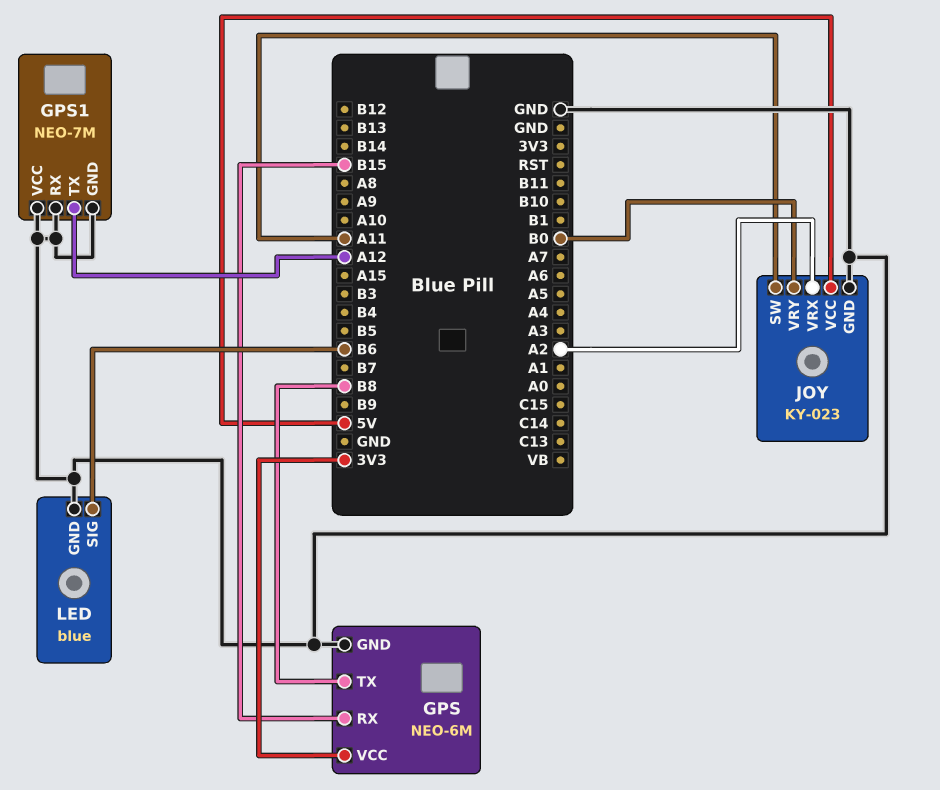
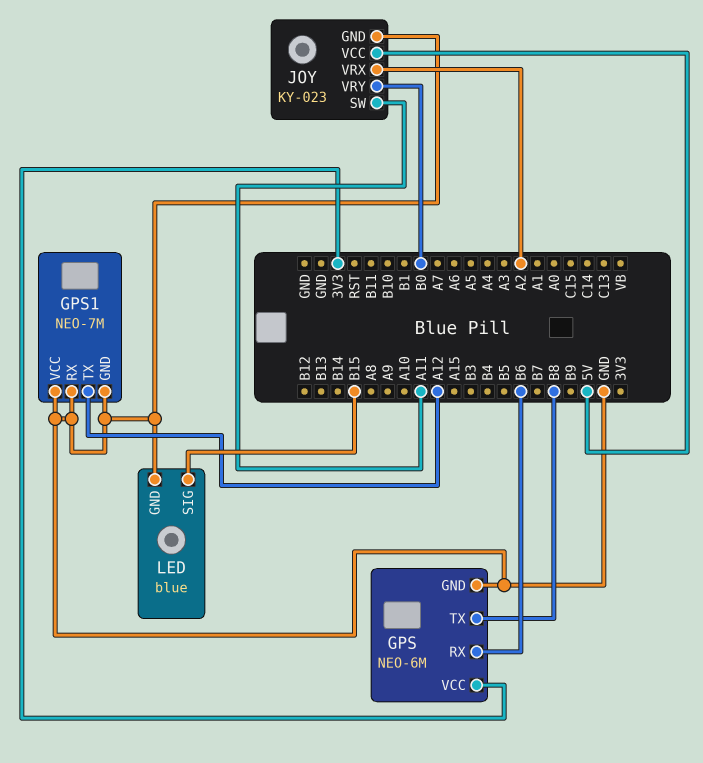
GPS pin RX: B15 -> B6
LED pin SIG: B6 -> B15

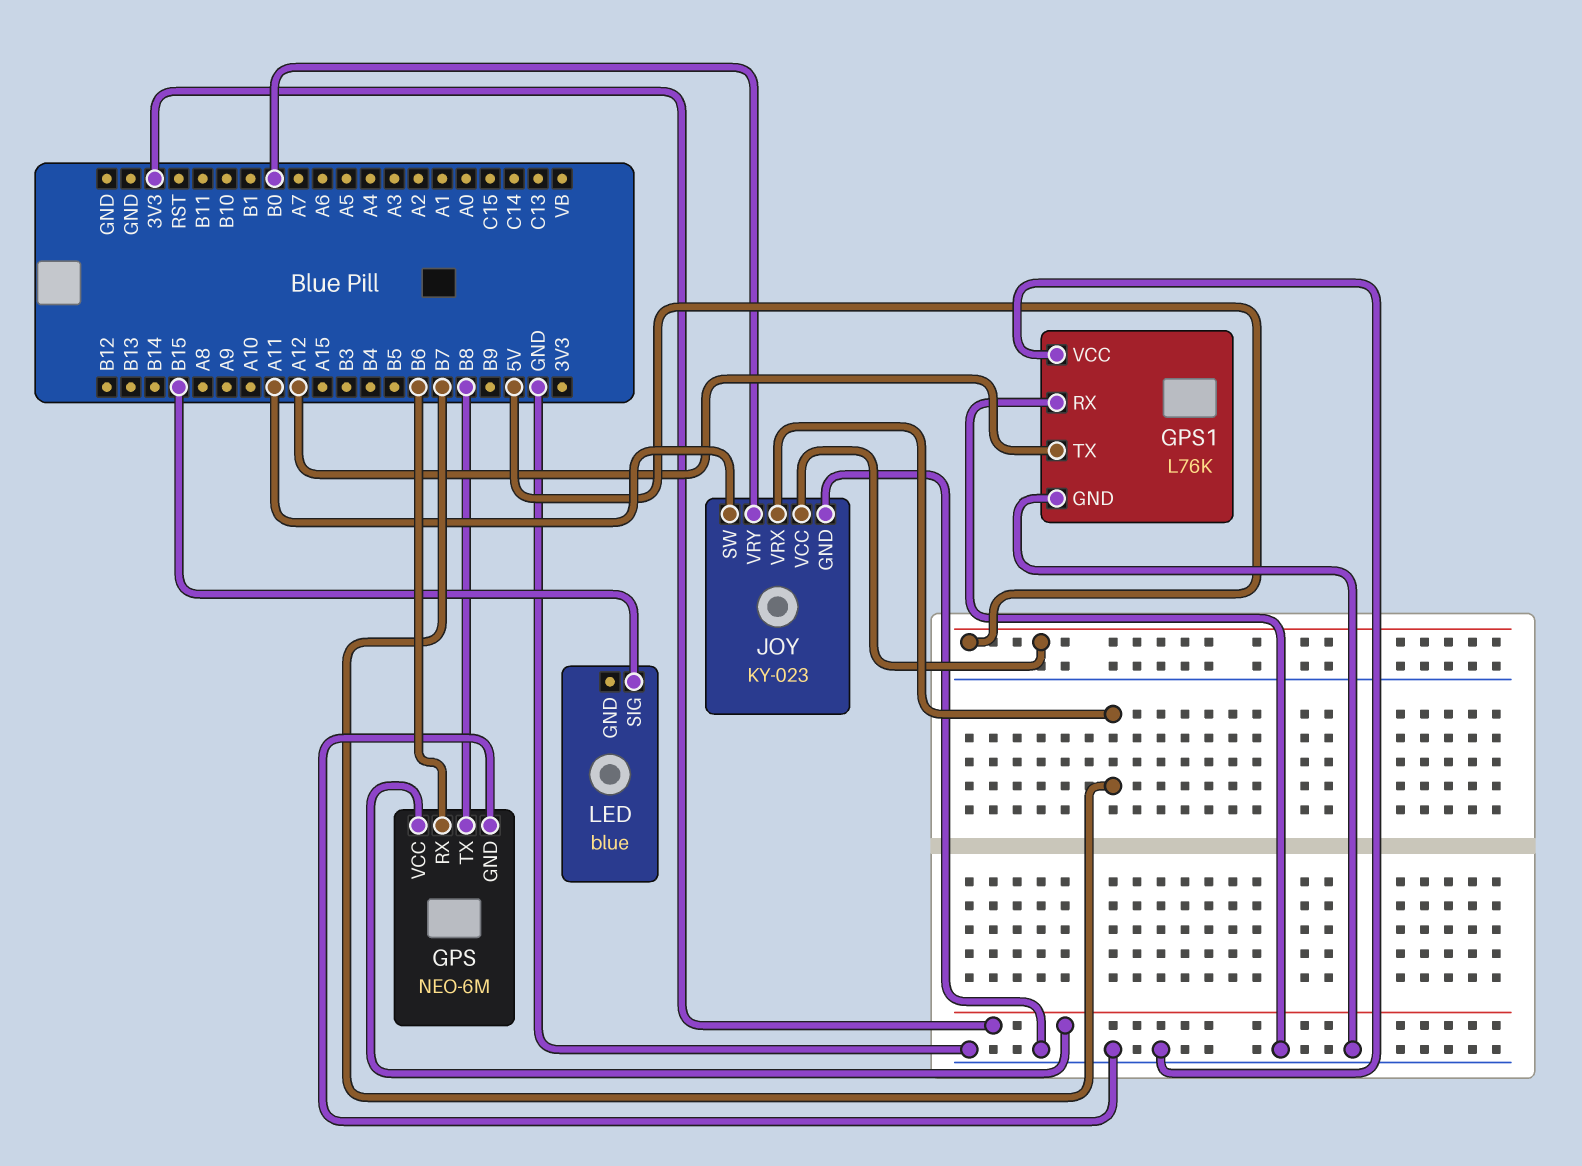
GPS1: NEO-7M -> L76K
JOY pin VRX: A2 -> B7
LED pin GND: GND -> none

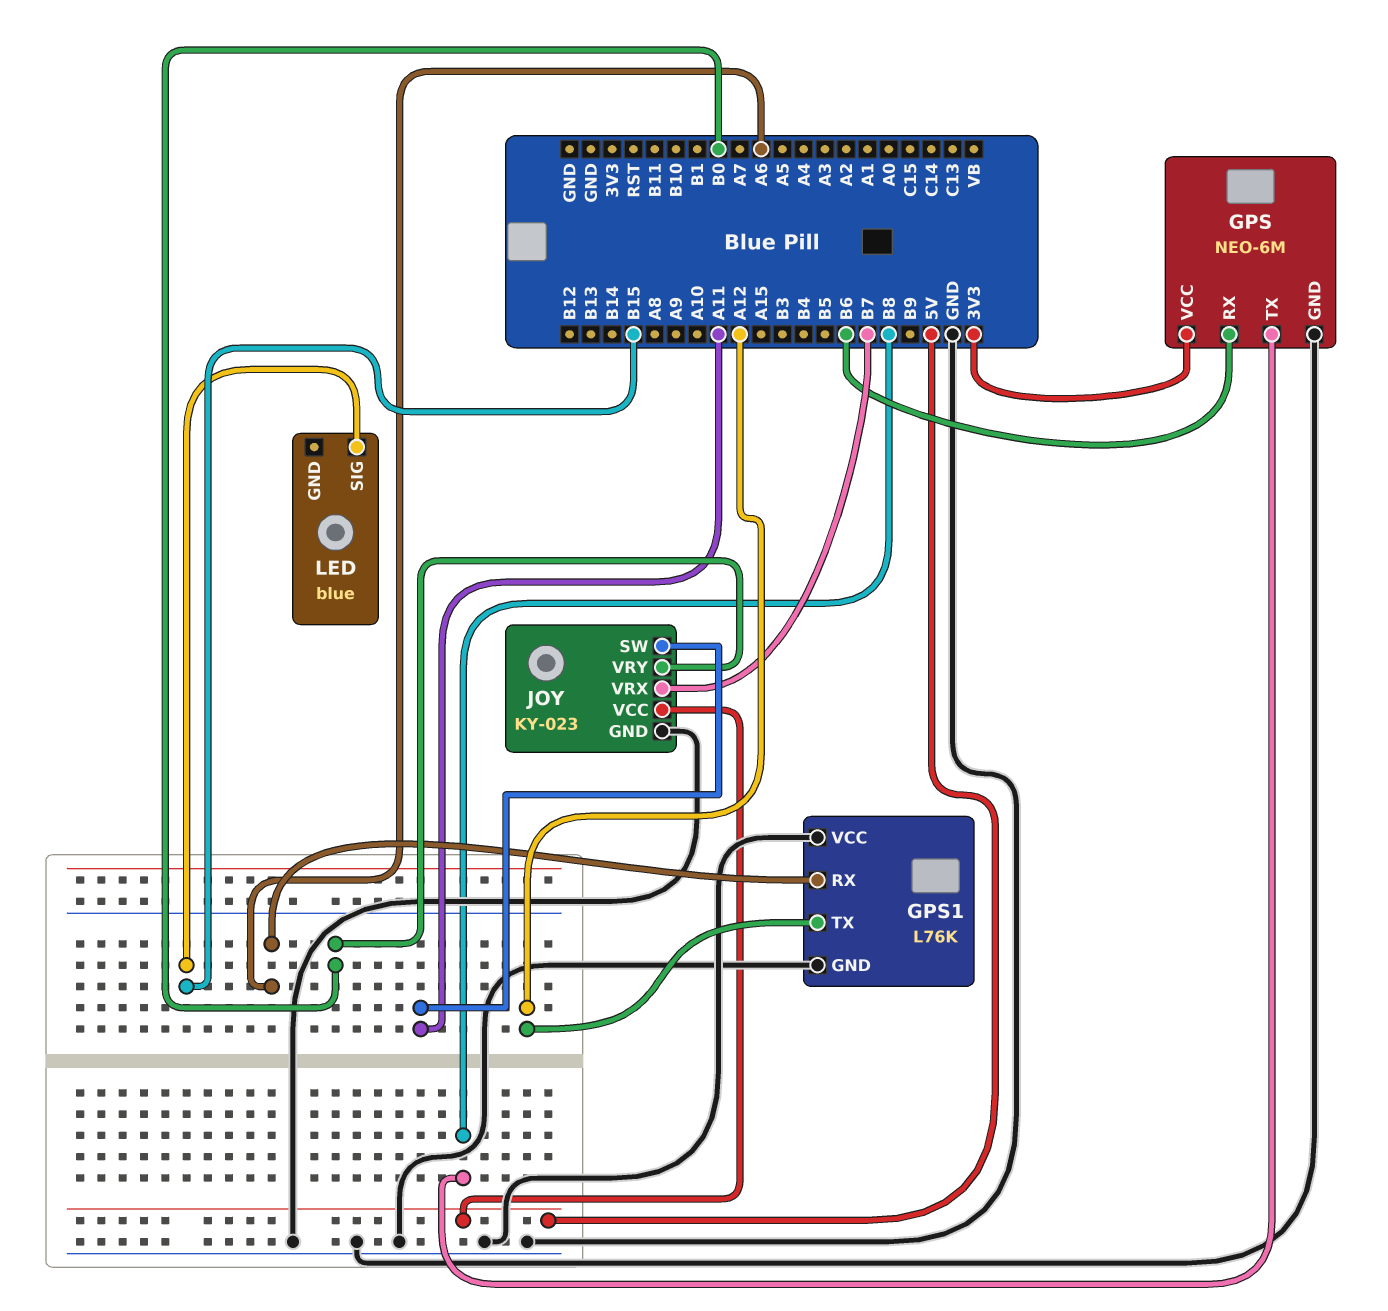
GPS1 pin RX: GND -> A6

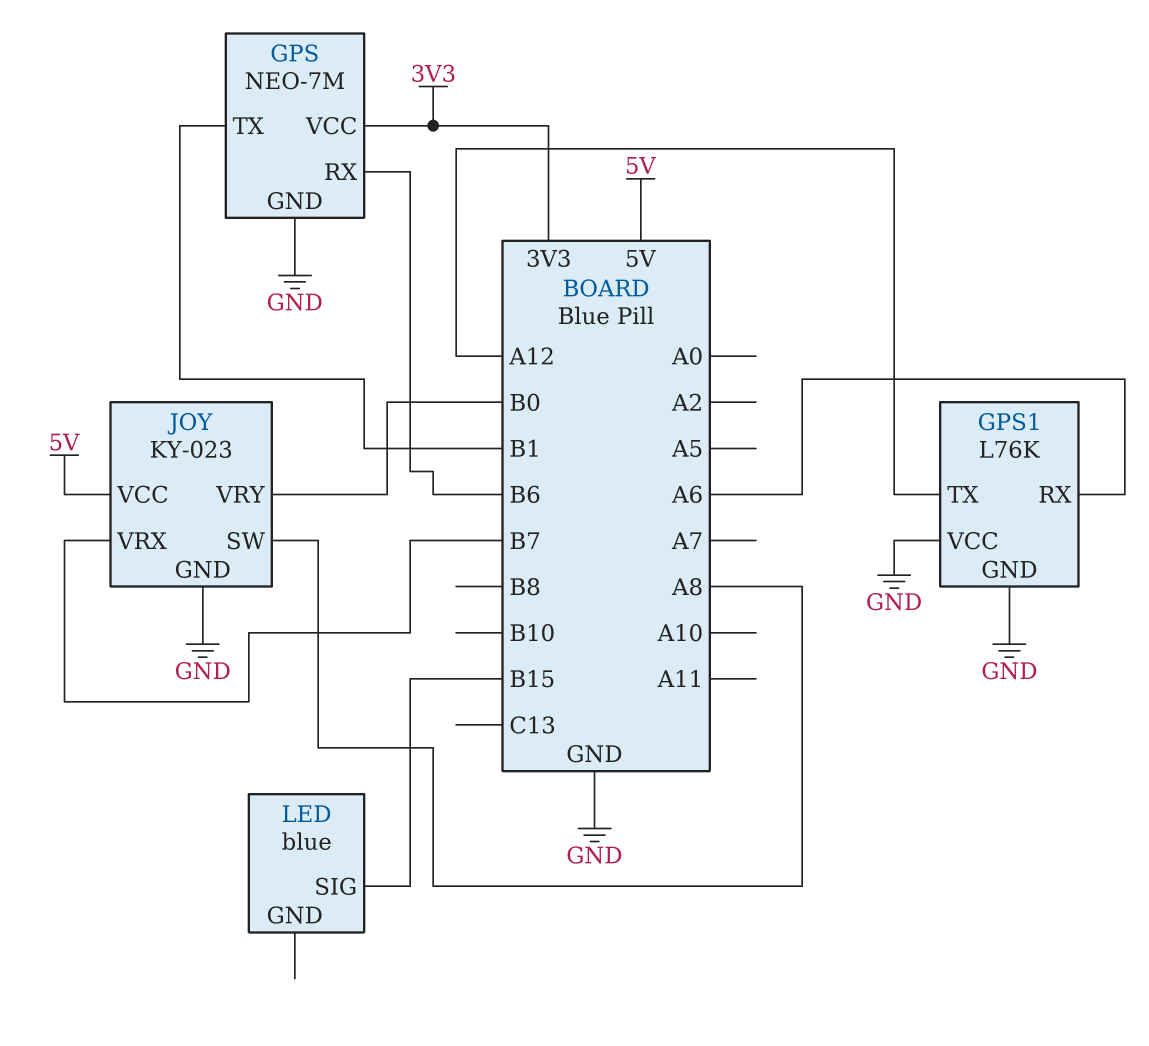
GPS: NEO-6M -> NEO-7M
GPS pin TX: B8 -> B1
JOY pin SW: A11 -> A8

